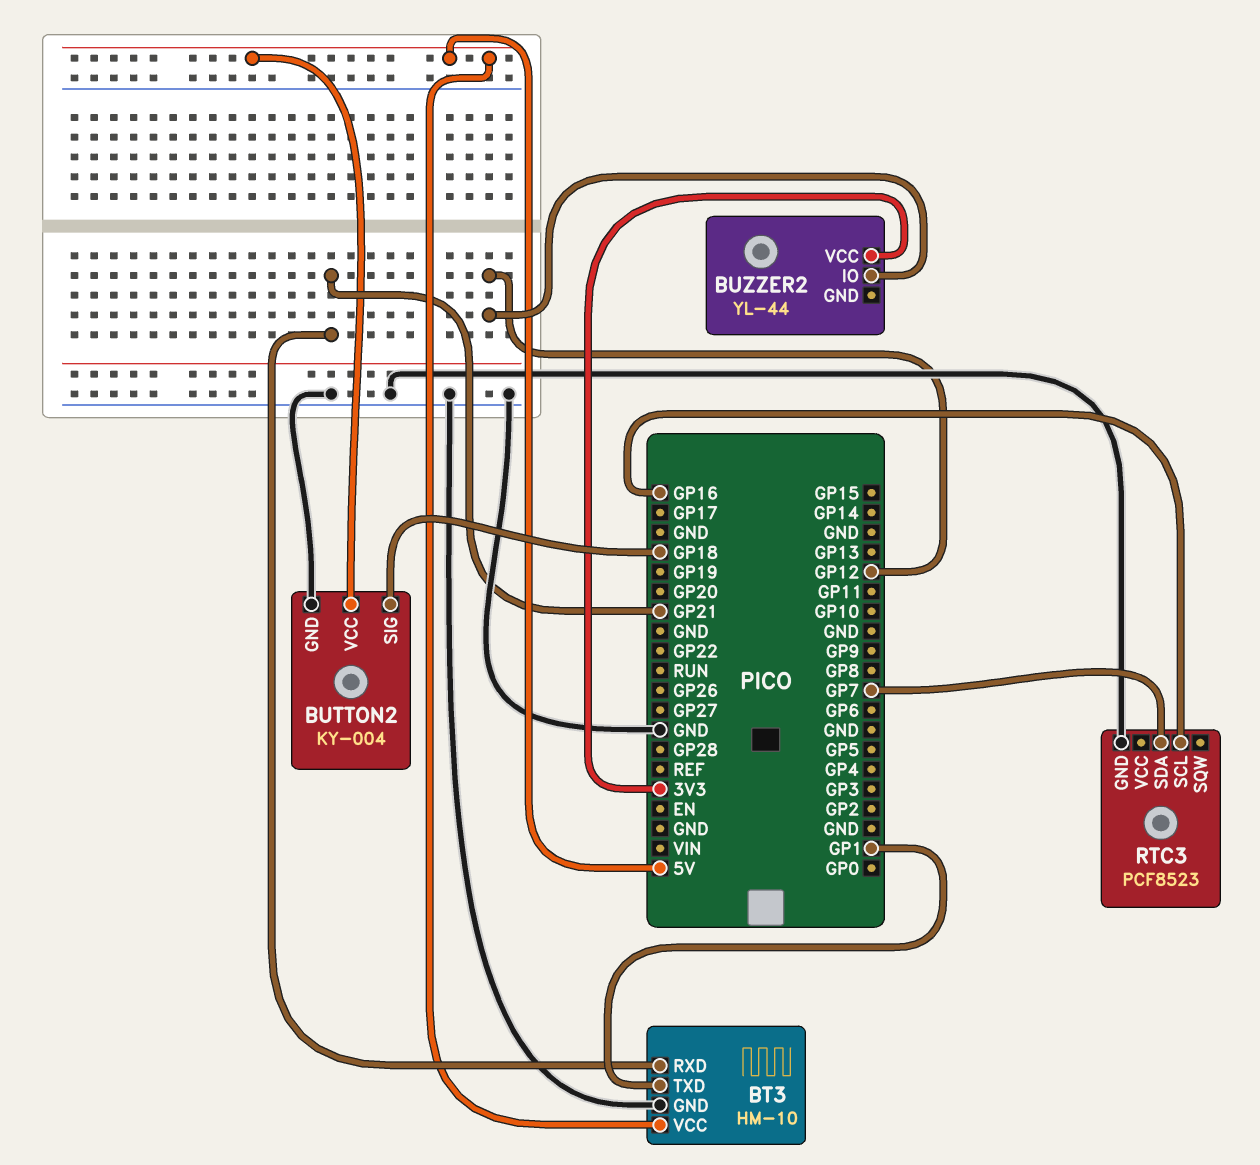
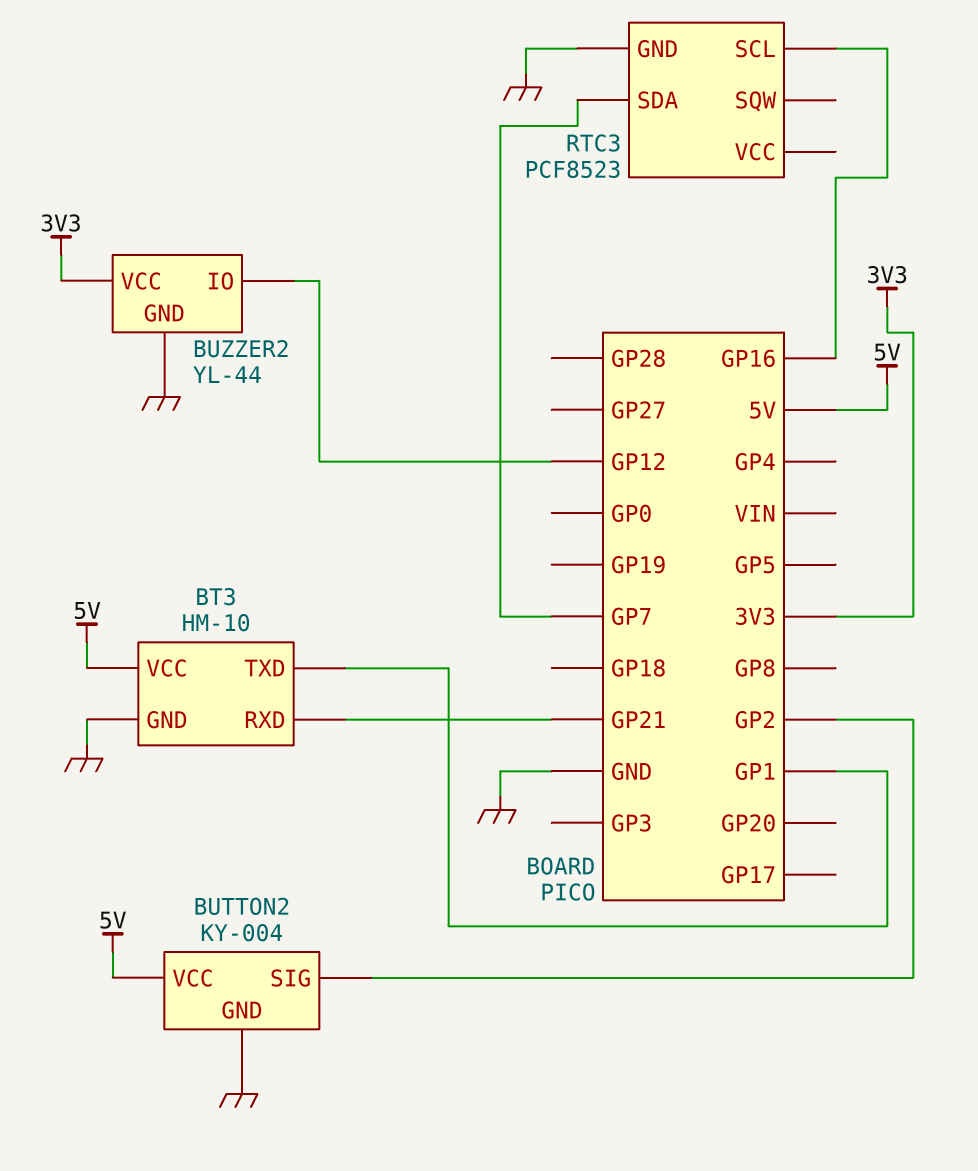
BUTTON2 pin SIG: GP18 -> GP2
BUZZER2 pin GND: none -> GND

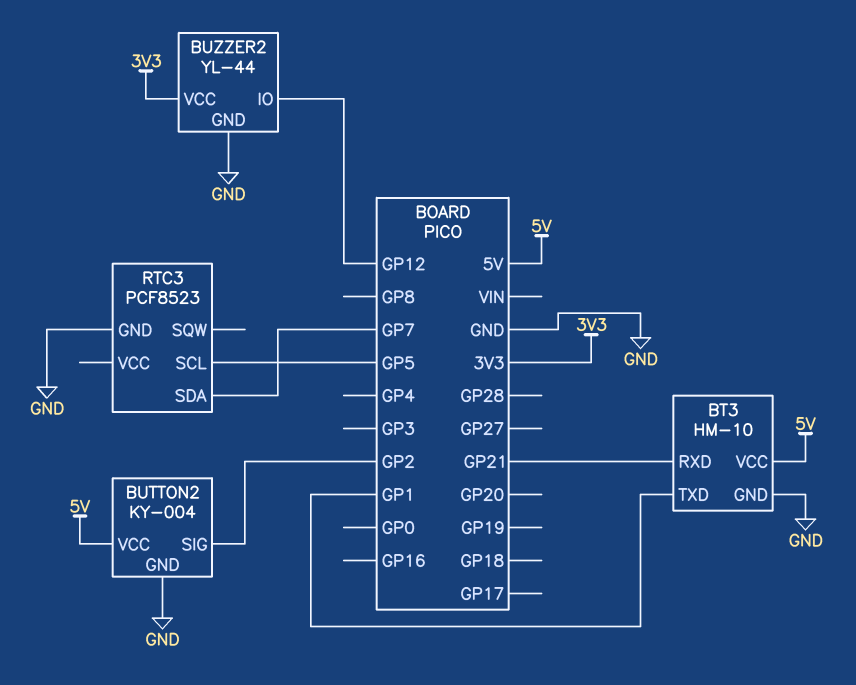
RTC3 pin SCL: GP16 -> GP5

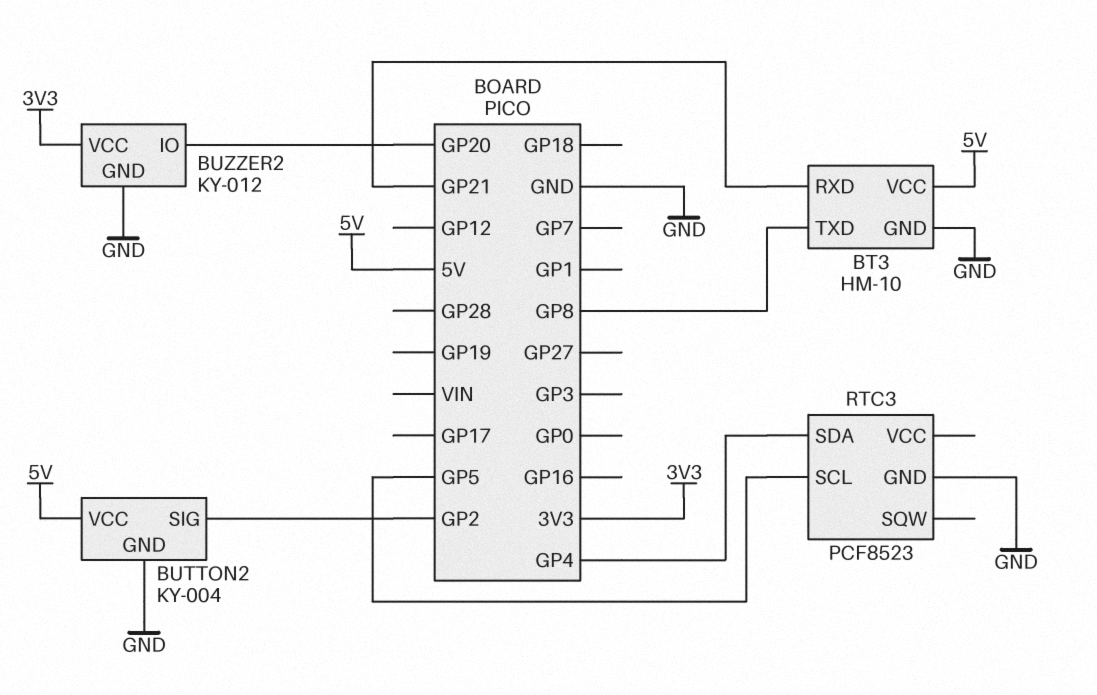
BT3 pin TXD: GP1 -> GP8
BUZZER2: YL-44 -> KY-012
BUZZER2 pin IO: GP12 -> GP20
RTC3 pin SDA: GP7 -> GP4

